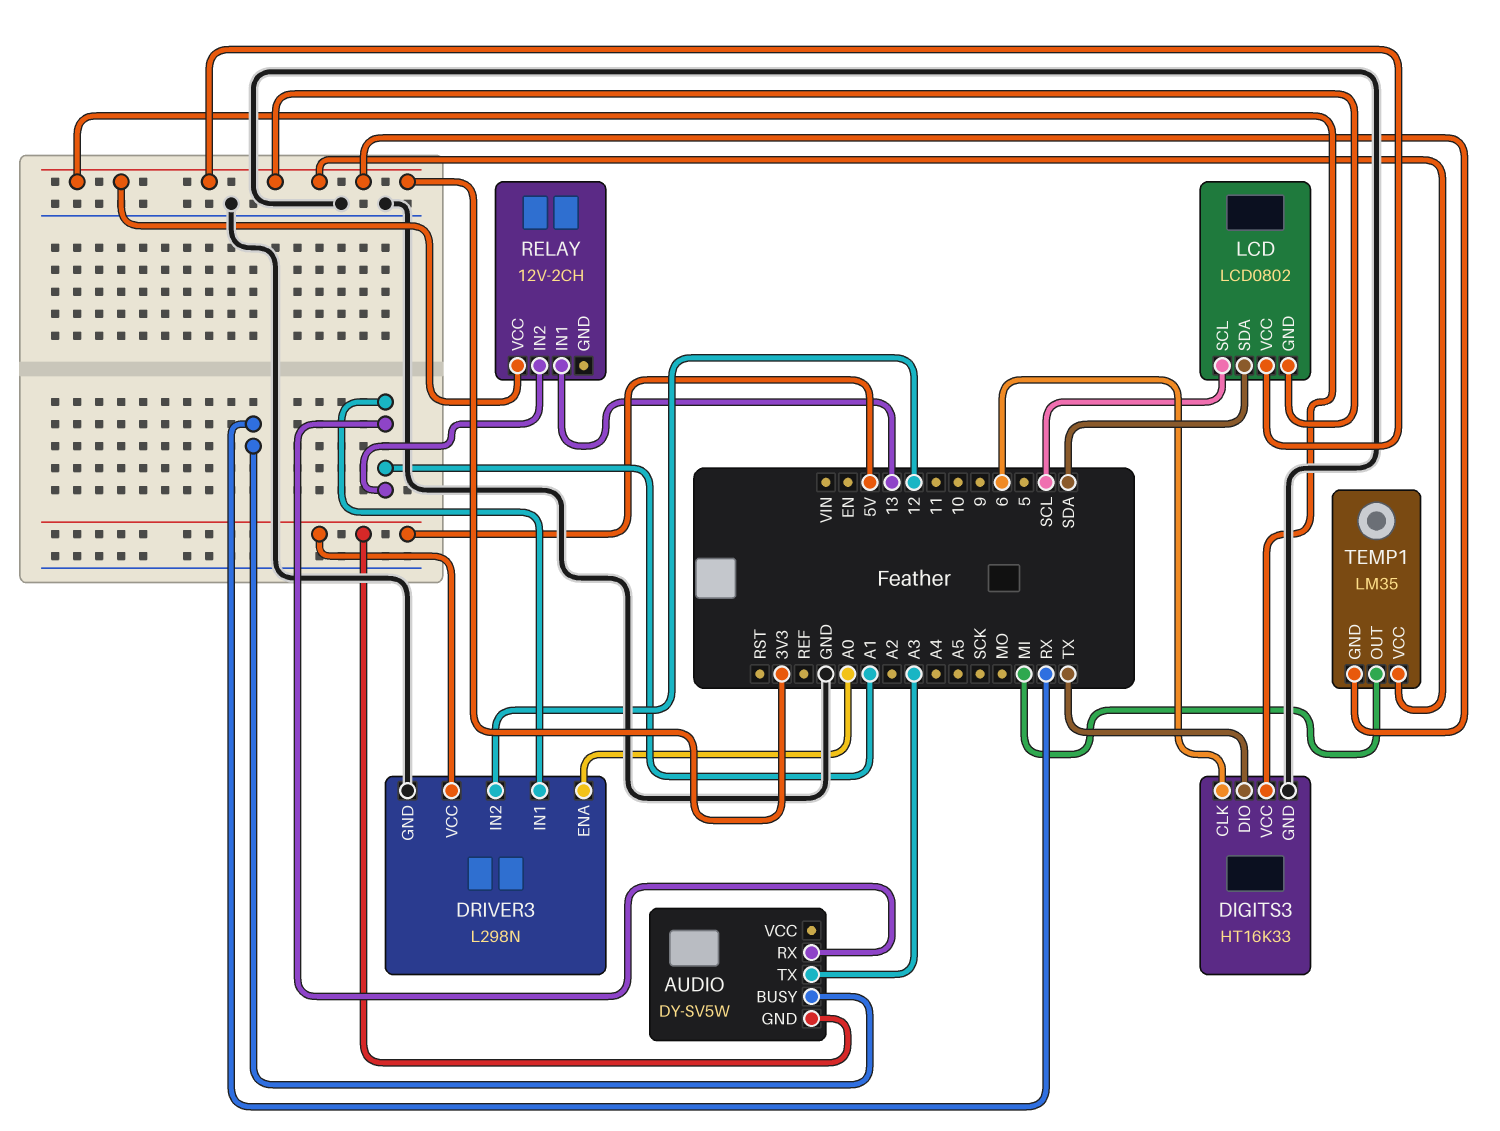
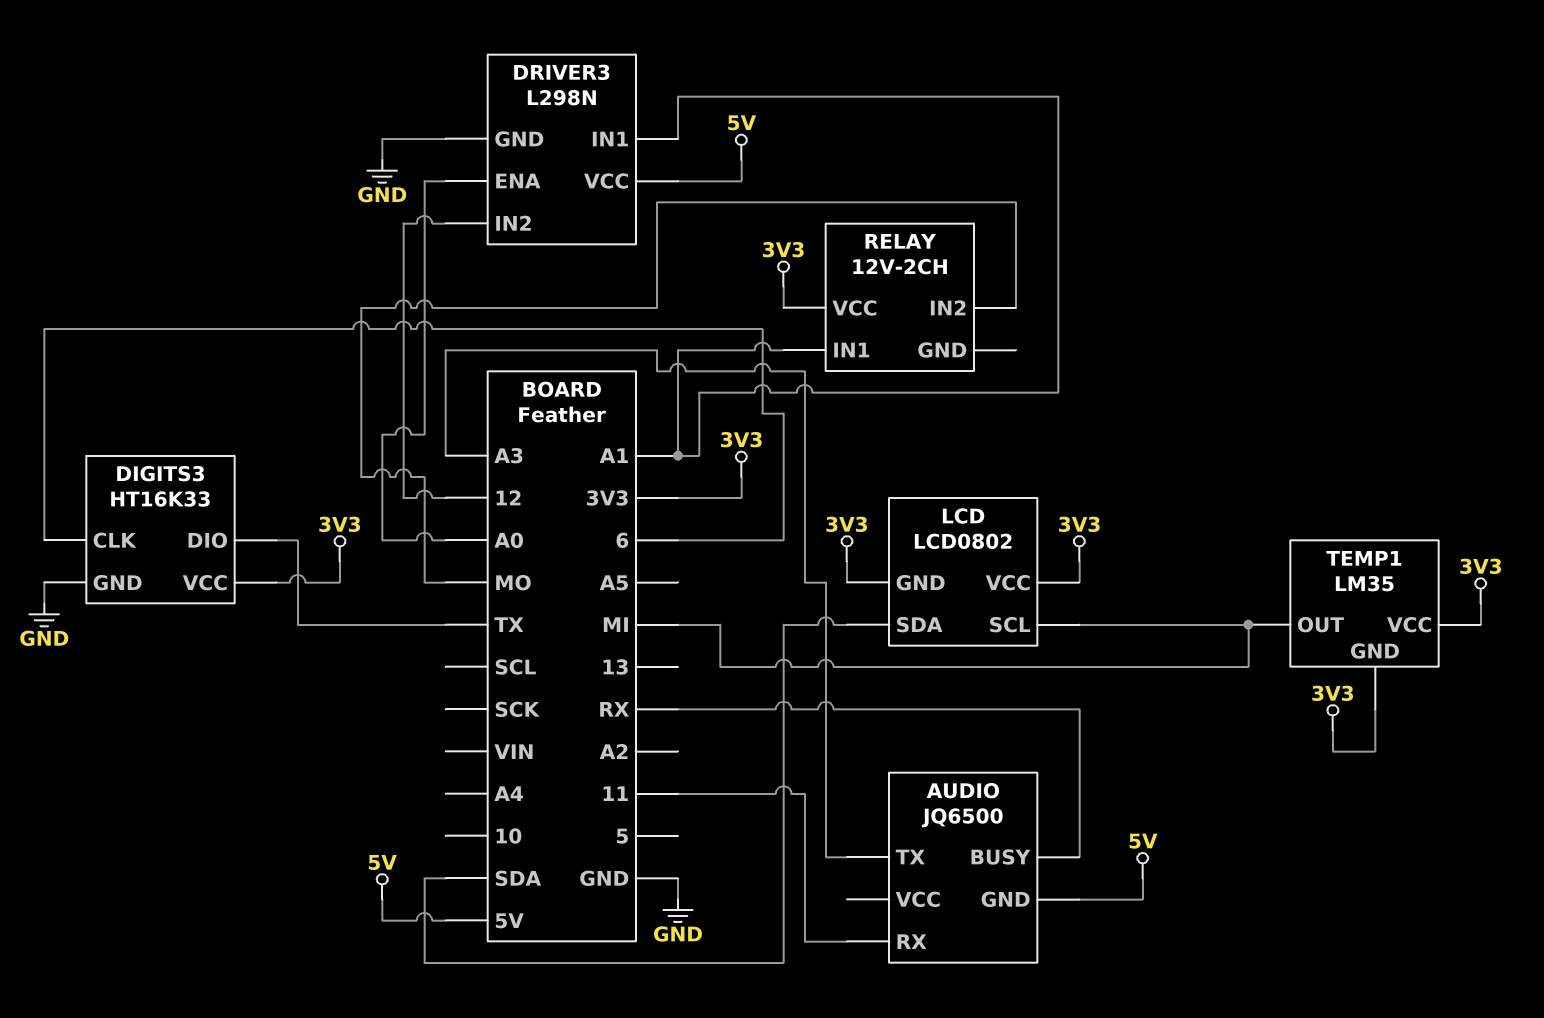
AUDIO: DY-SV5W -> JQ6500
AUDIO pin RX: A1 -> 11
LCD pin SCL: SCL -> MI
RELAY pin IN1: 13 -> A1
RELAY pin IN2: A1 -> MO

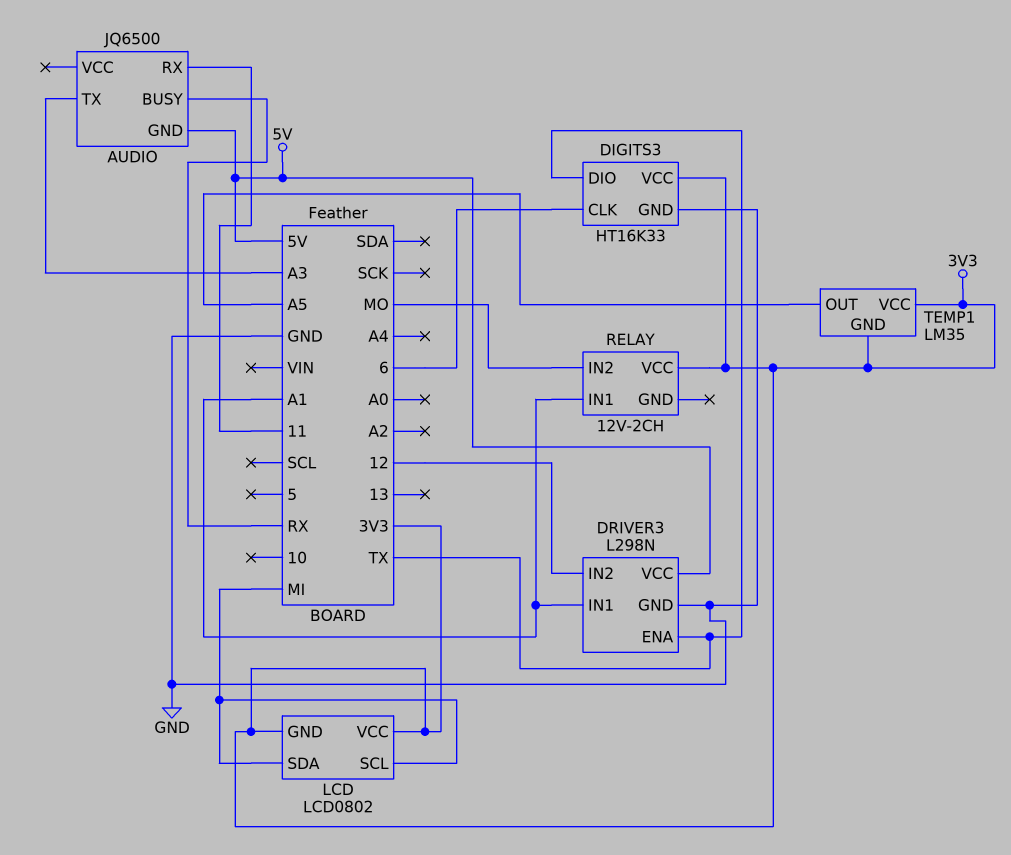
DRIVER3 pin ENA: A0 -> TX
LCD pin SDA: SDA -> MI
TEMP1 pin OUT: MI -> A5

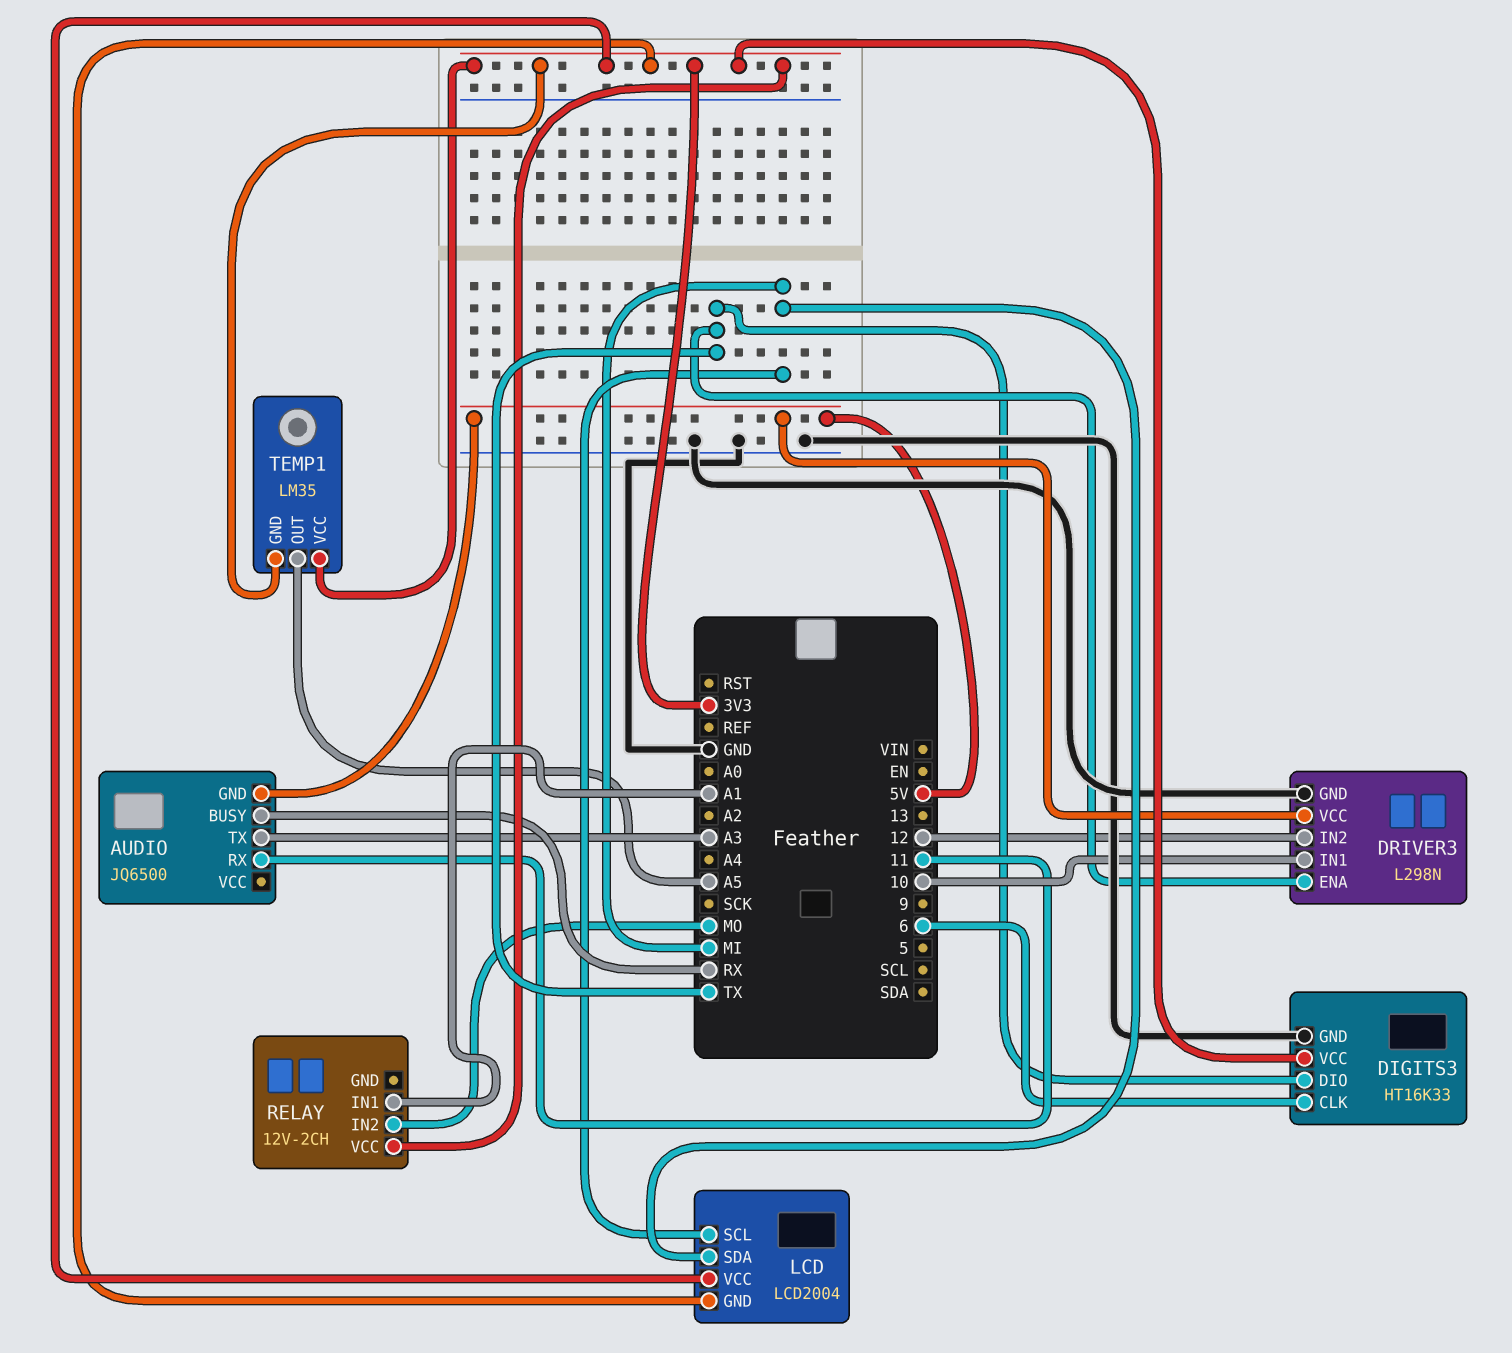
DRIVER3 pin IN1: A1 -> 10
LCD: LCD0802 -> LCD2004

